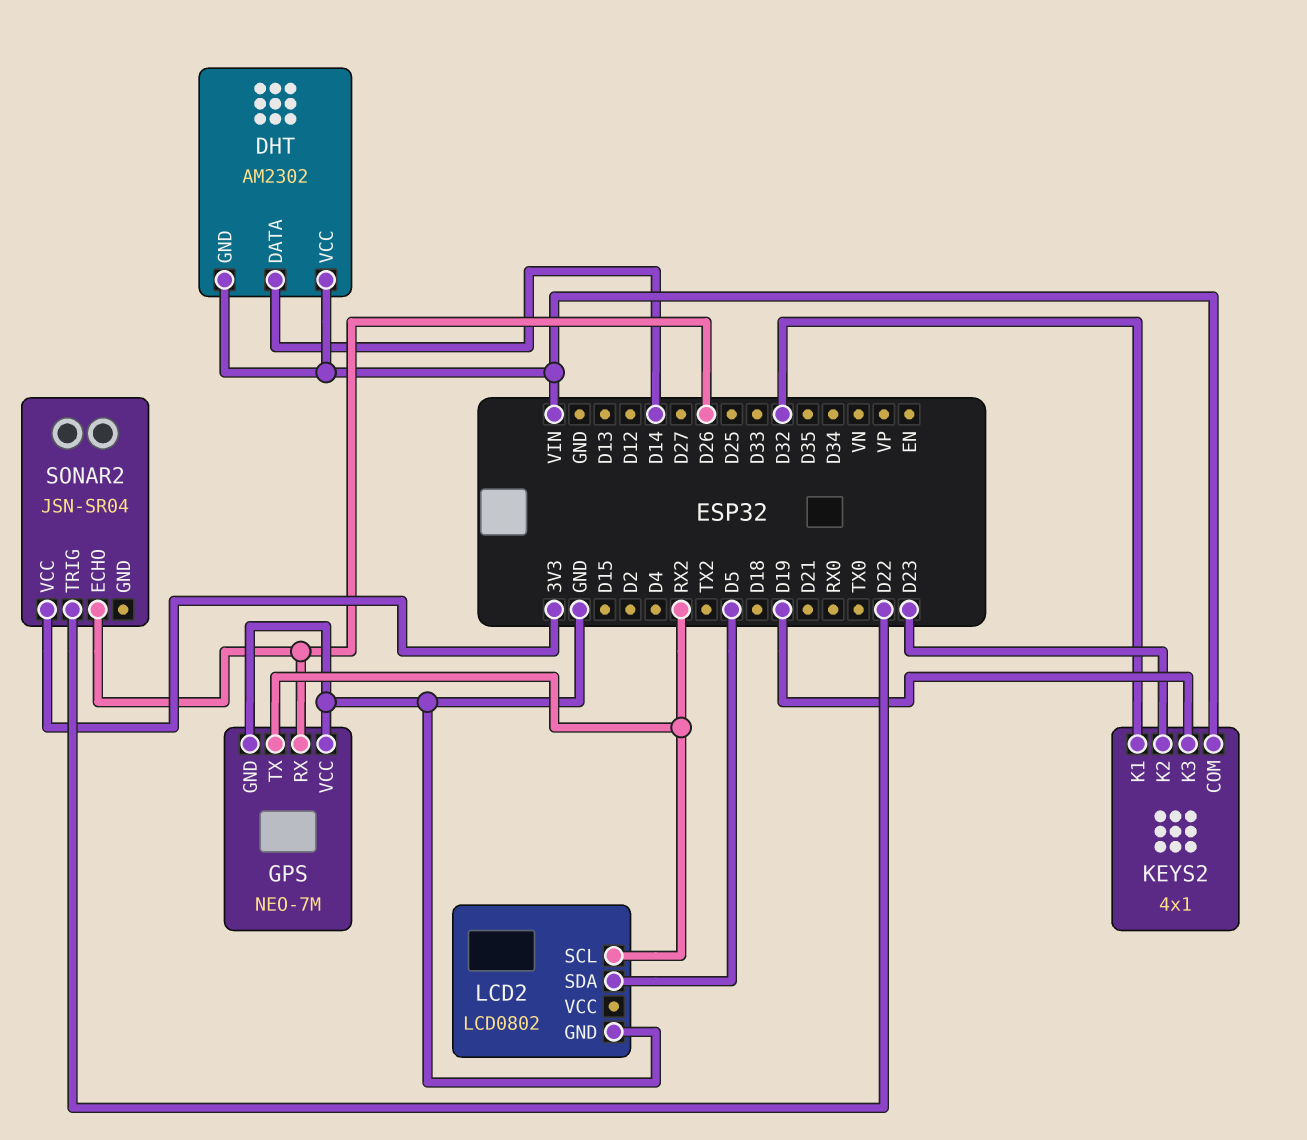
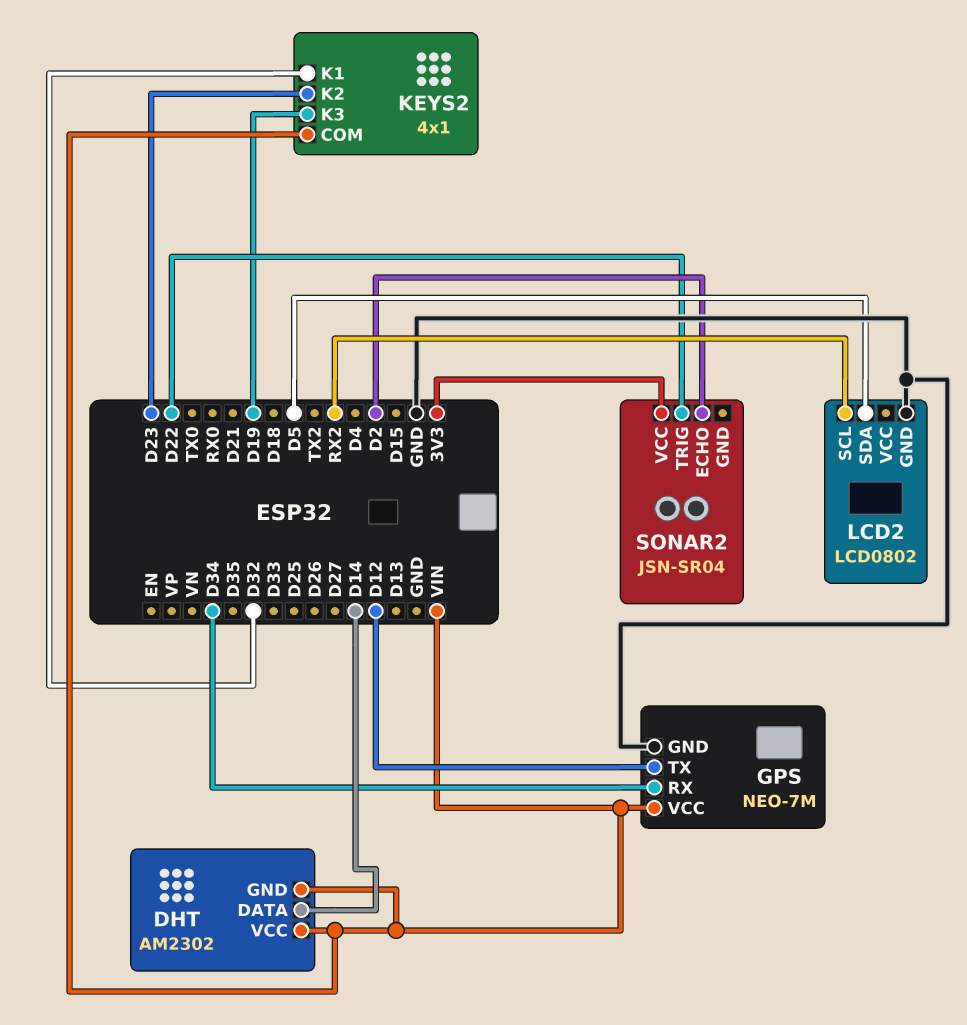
GPS pin RX: D26 -> D34
GPS pin TX: RX2 -> D12
GPS pin VCC: GND -> VIN
SONAR2 pin ECHO: D26 -> D2

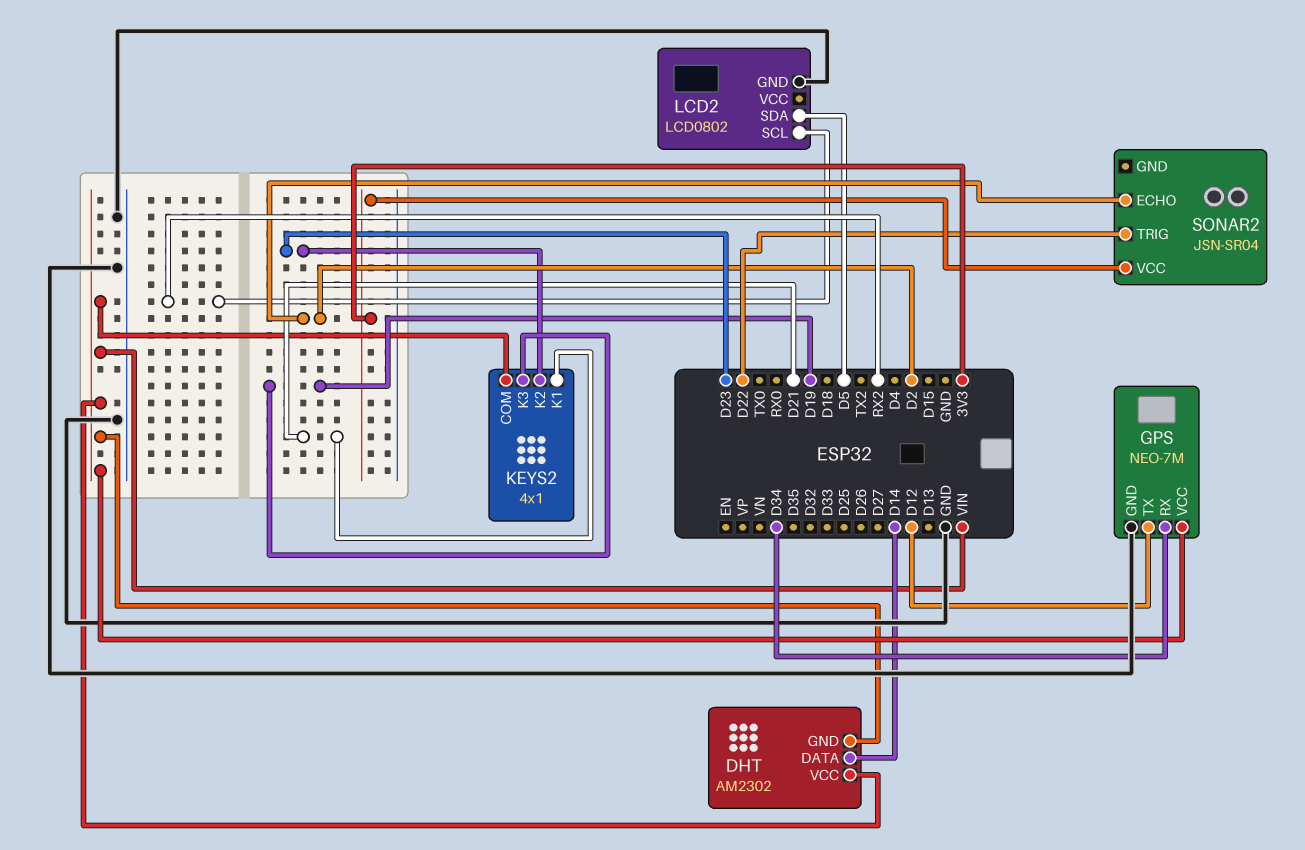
KEYS2 pin K1: D32 -> D21

